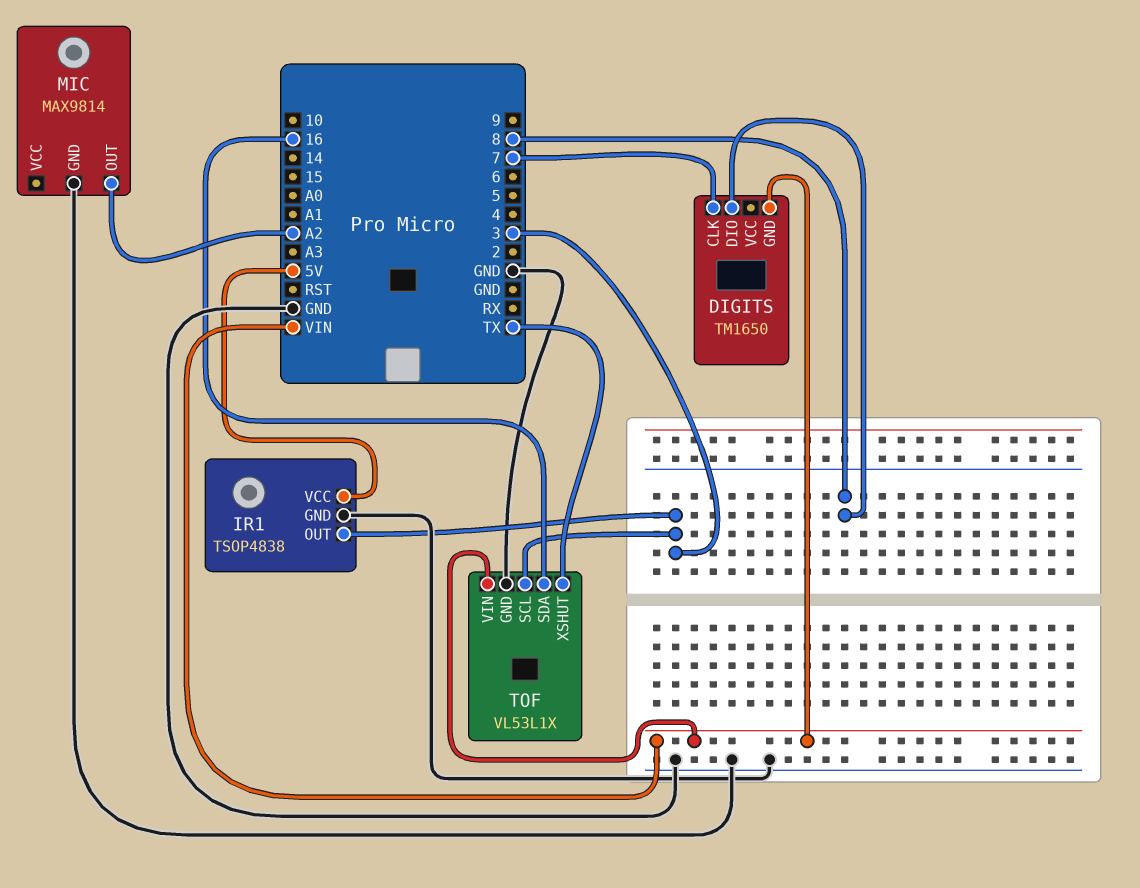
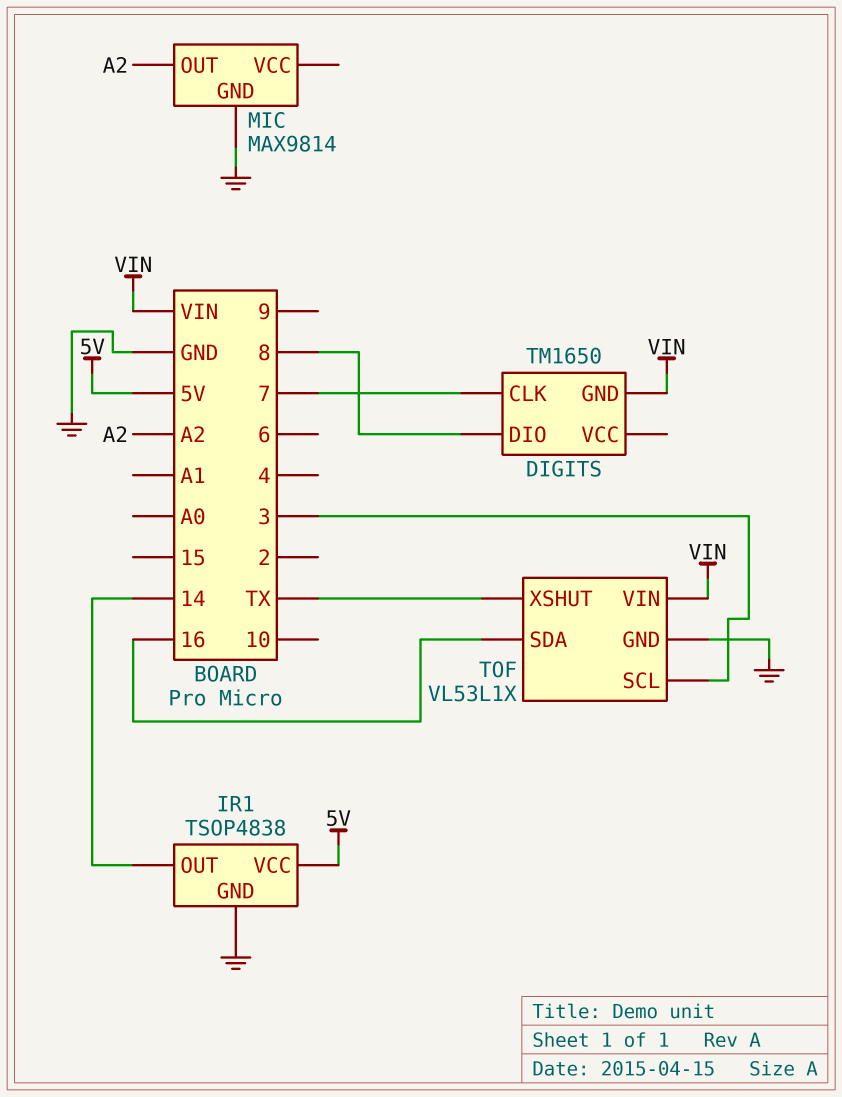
IR1 pin OUT: 3 -> 14

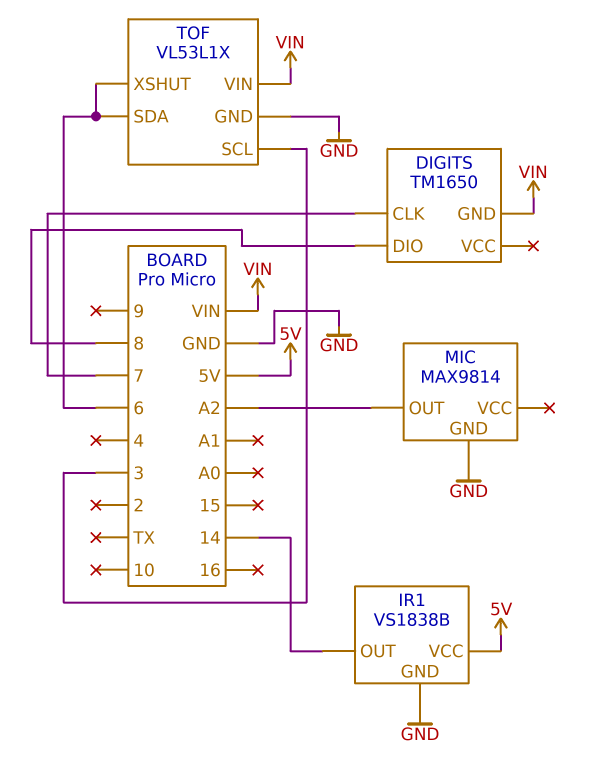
IR1: TSOP4838 -> VS1838B
TOF pin SDA: 16 -> 6
TOF pin XSHUT: TX -> 6

